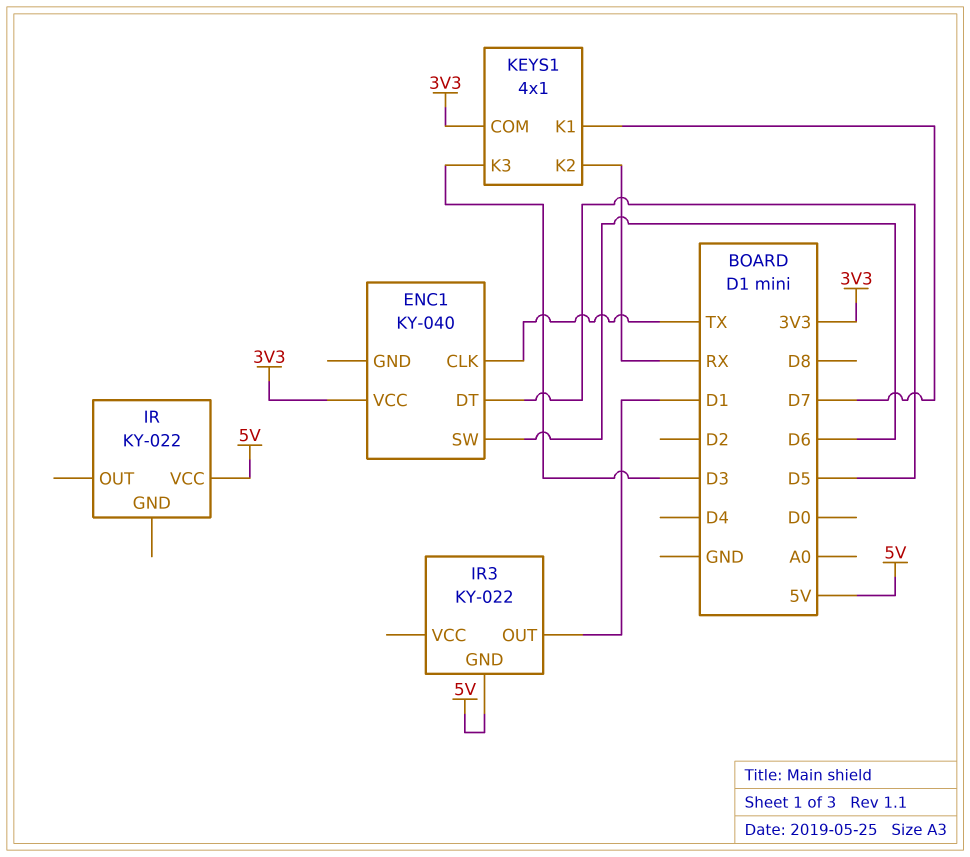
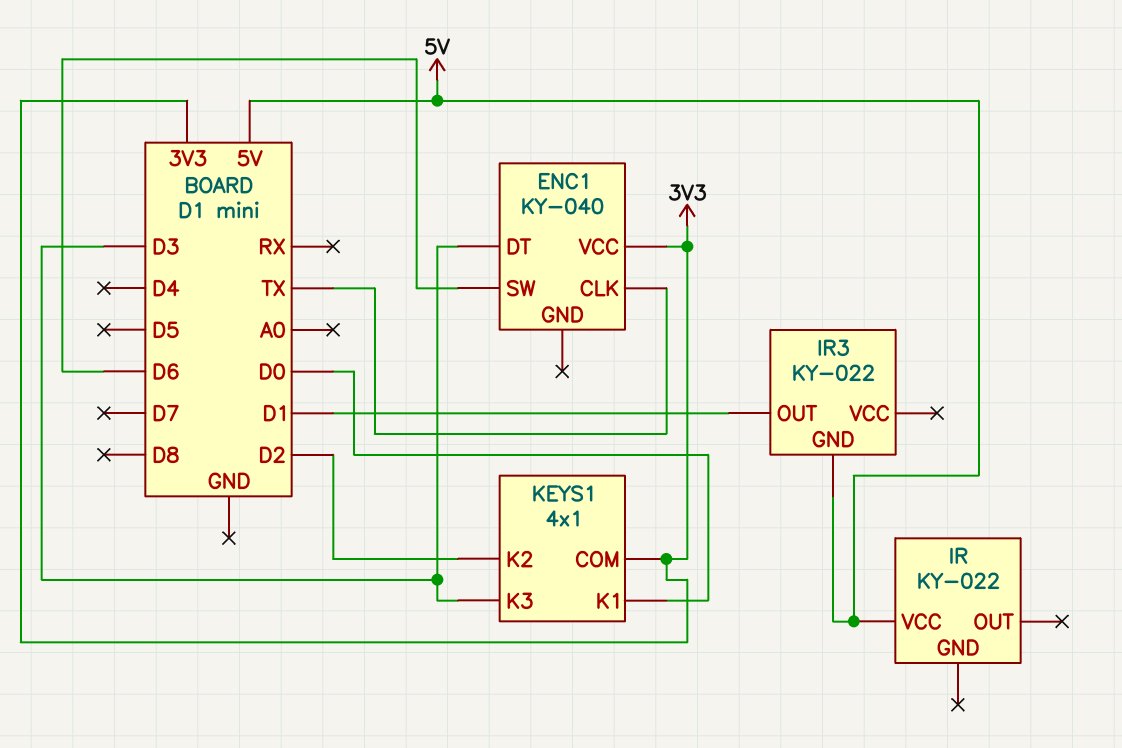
ENC1 pin DT: D5 -> D3
KEYS1 pin K1: D7 -> D0
KEYS1 pin K2: RX -> D2

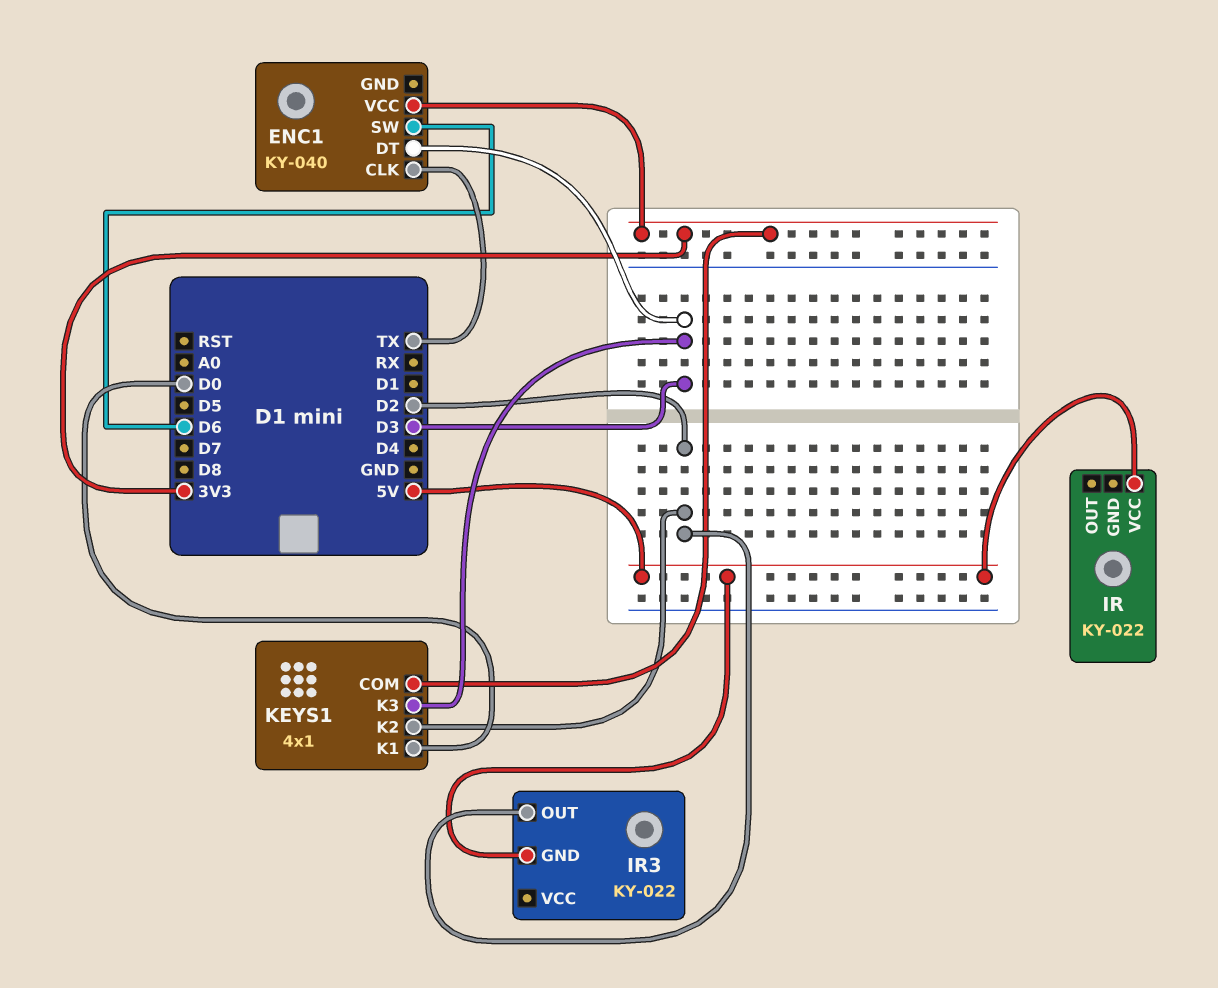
IR3 pin OUT: D1 -> D2

